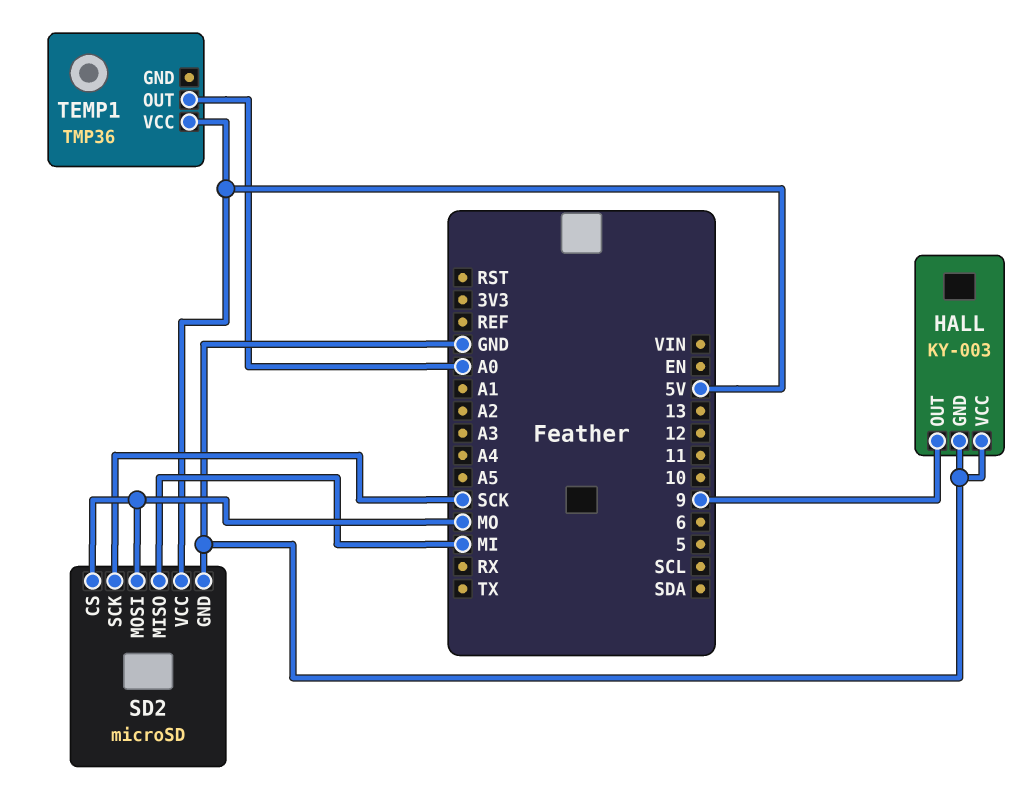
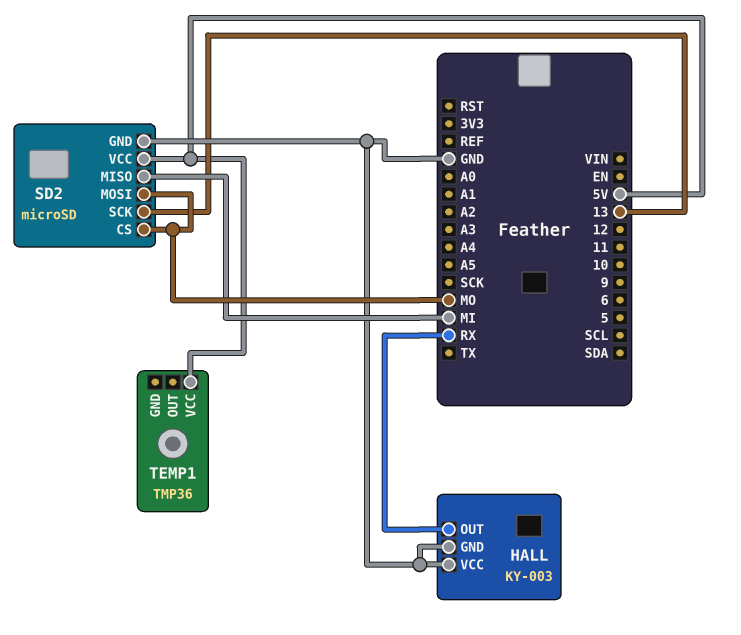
HALL pin OUT: 9 -> RX
SD2 pin SCK: SCK -> 13
TEMP1 pin OUT: A0 -> none

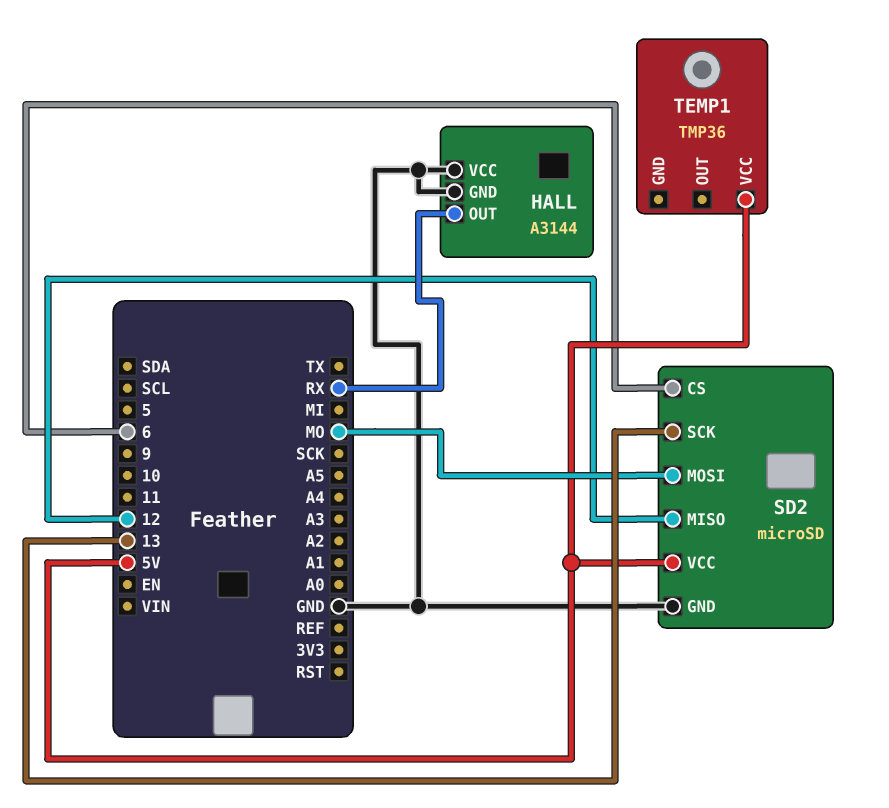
HALL: KY-003 -> A3144
SD2 pin CS: MO -> 6
SD2 pin MISO: MI -> 12

